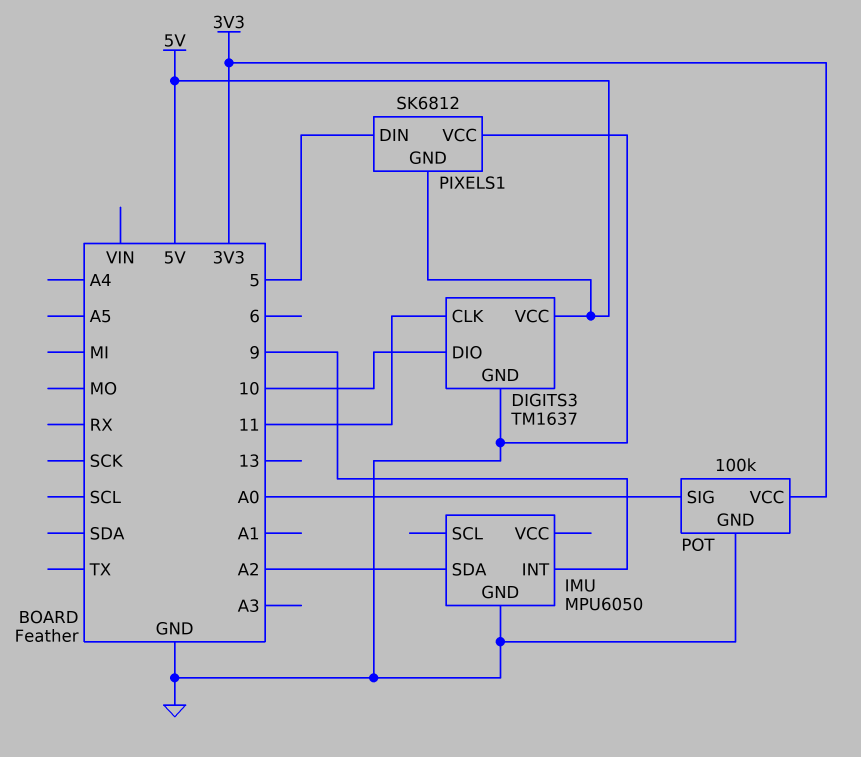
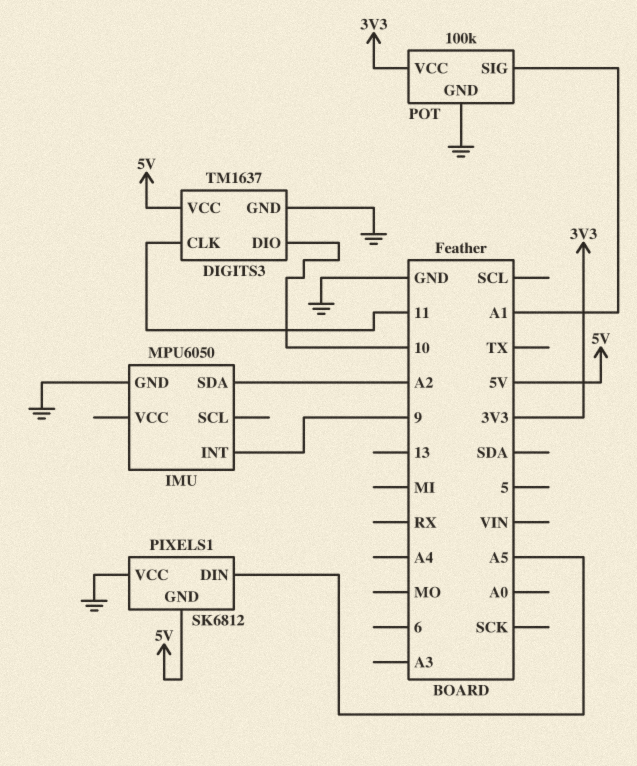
PIXELS1 pin DIN: 5 -> A5
POT pin SIG: A0 -> A1

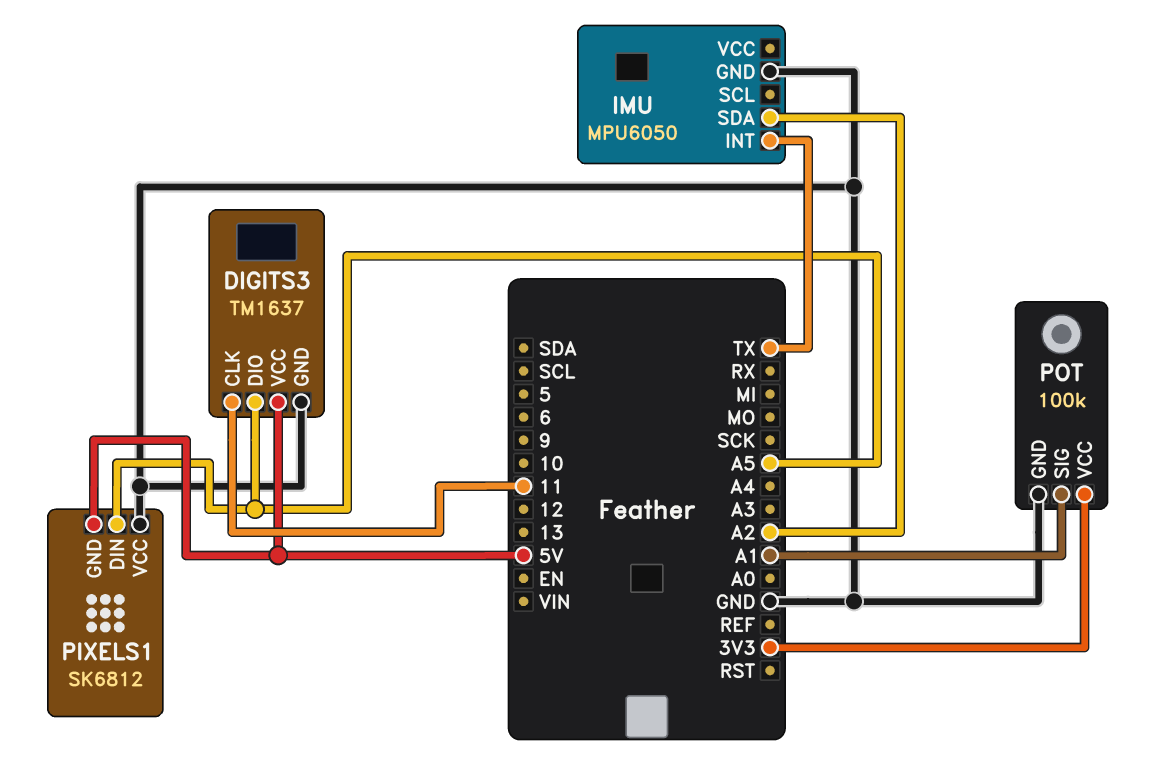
DIGITS3 pin DIO: 10 -> A5
IMU pin INT: 9 -> TX

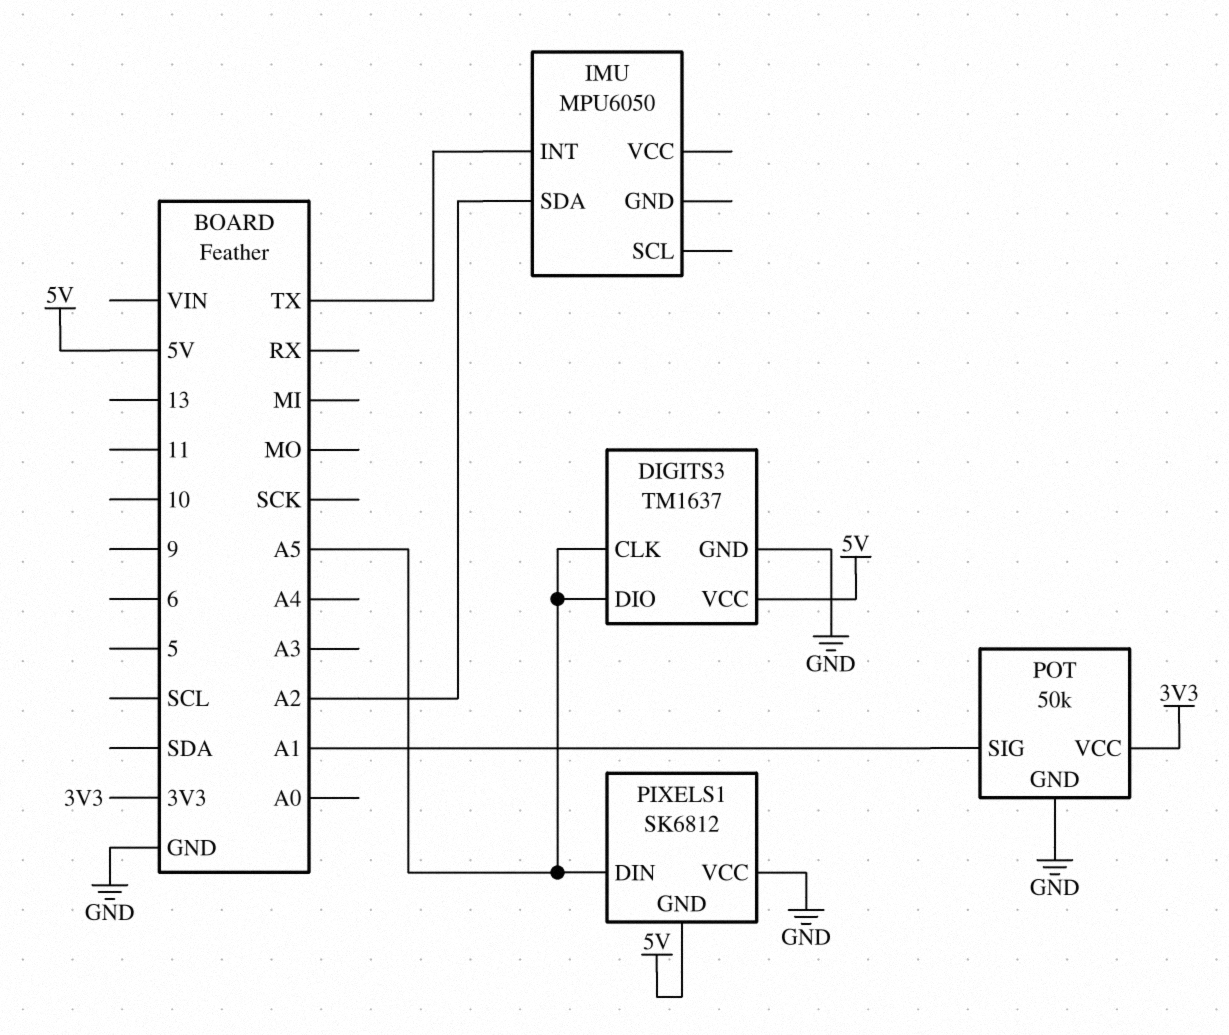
DIGITS3 pin CLK: 11 -> A5
IMU pin GND: GND -> none
POT: 100k -> 50k

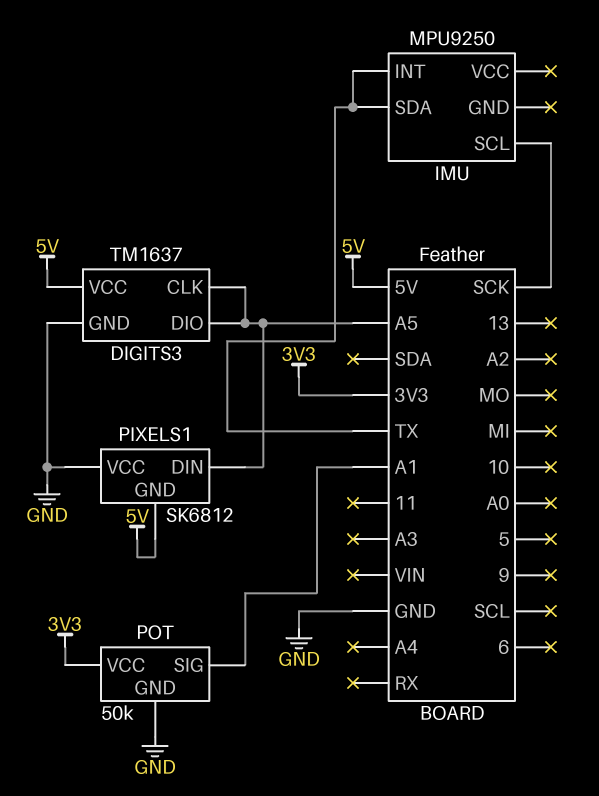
IMU: MPU6050 -> MPU9250
IMU pin SCL: none -> SCK
IMU pin SDA: A2 -> TX

